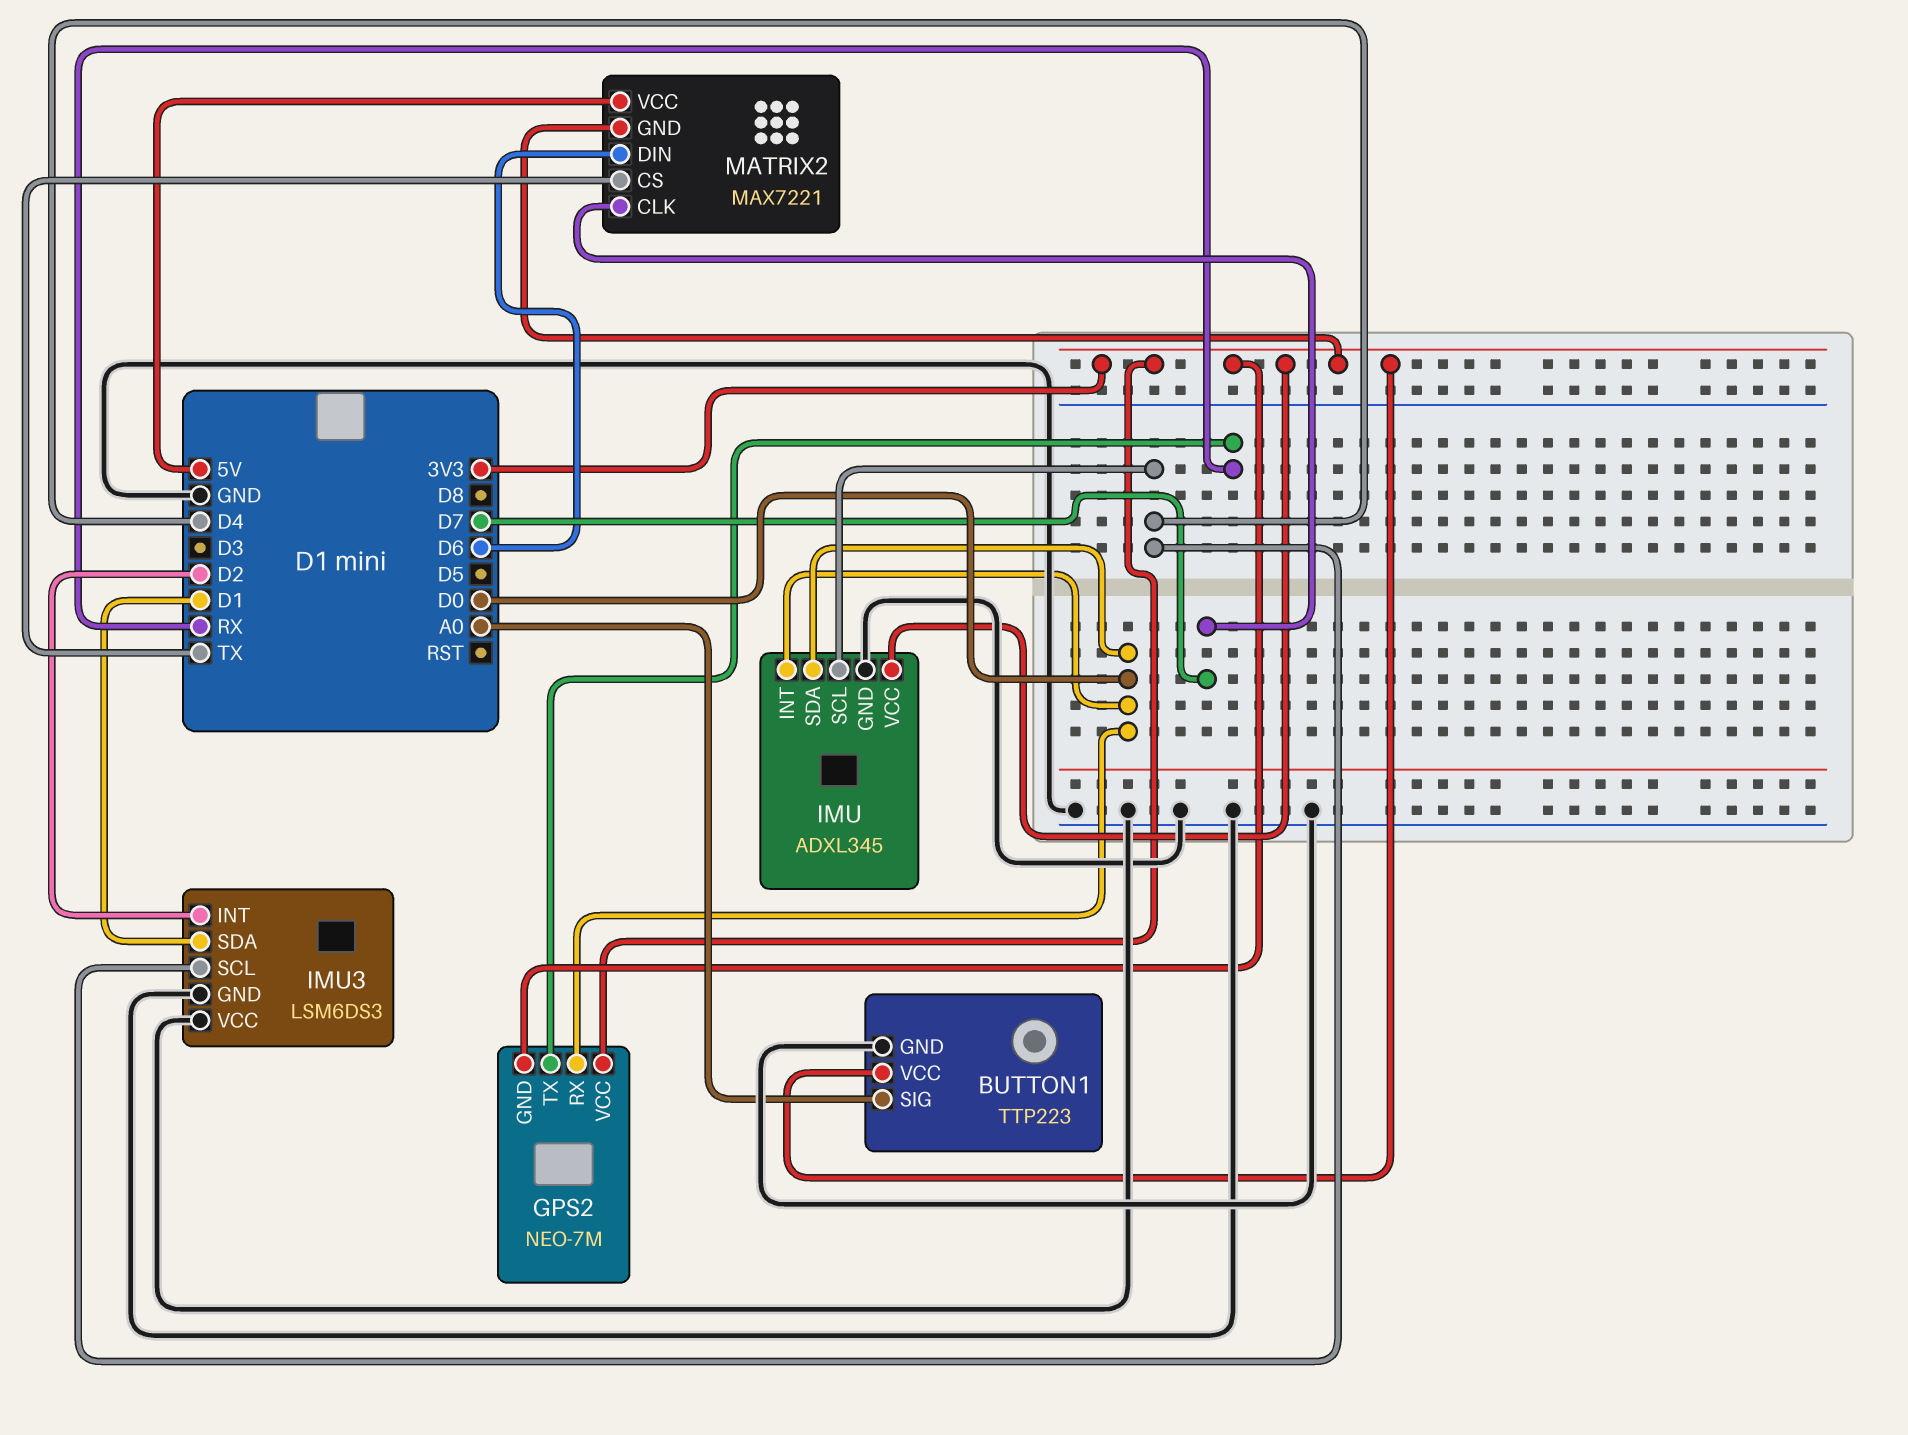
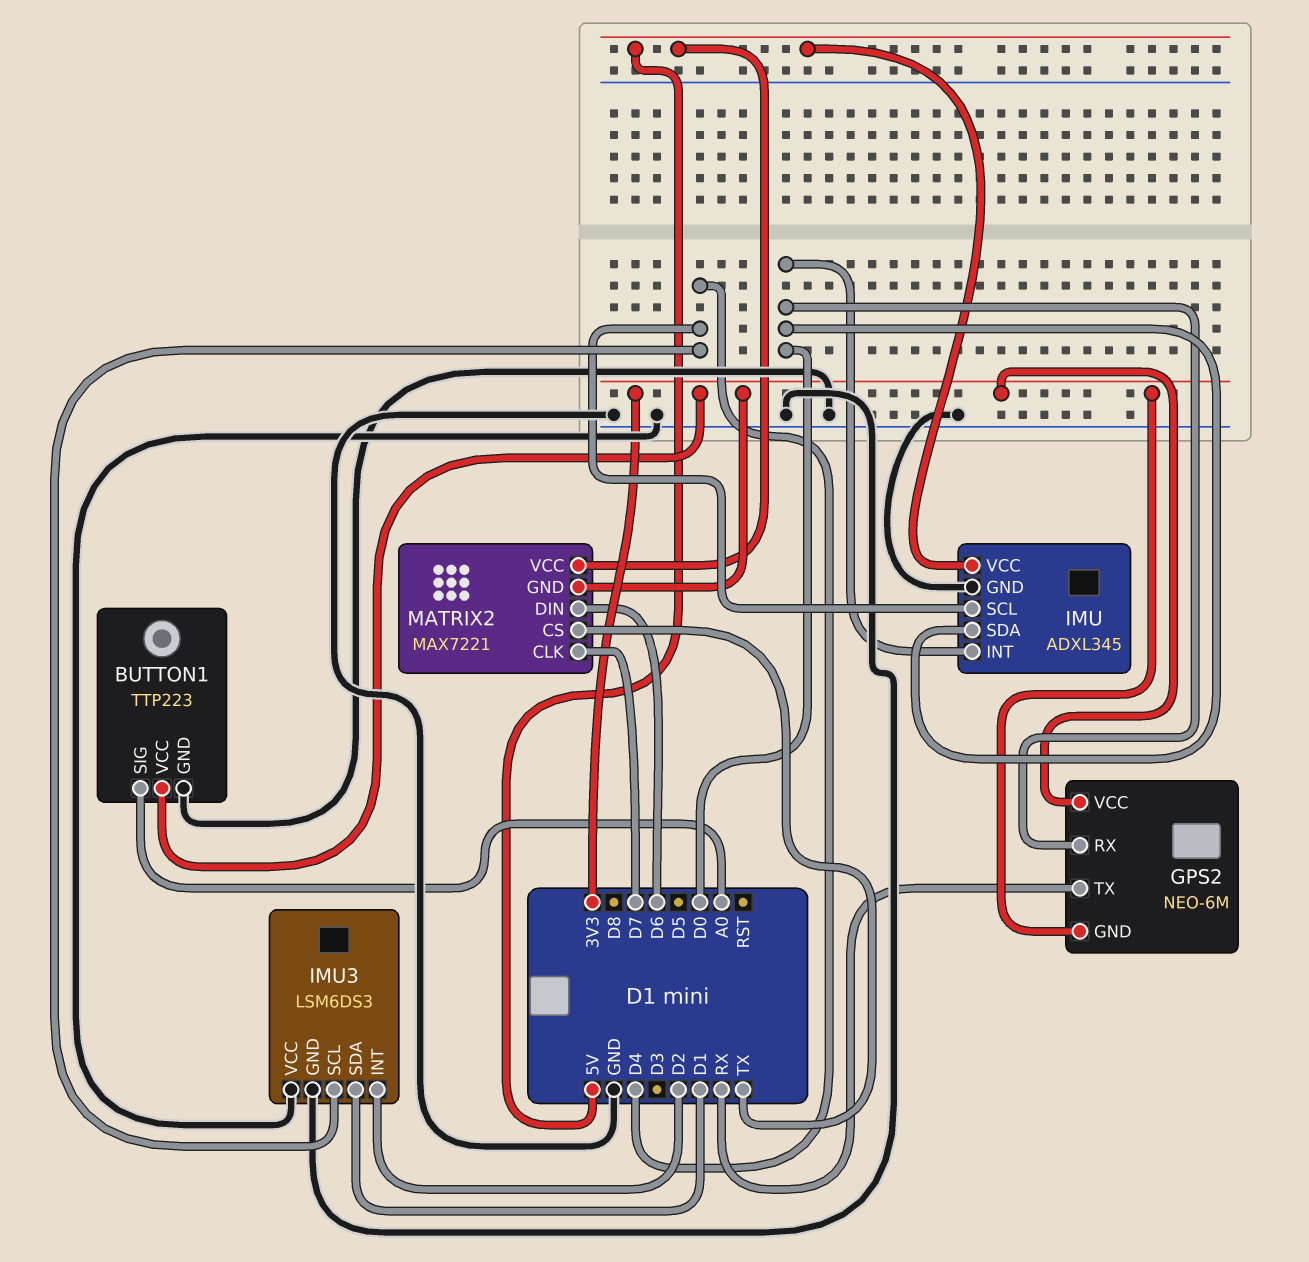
GPS2: NEO-7M -> NEO-6M
IMU pin VCC: 3V3 -> 5V

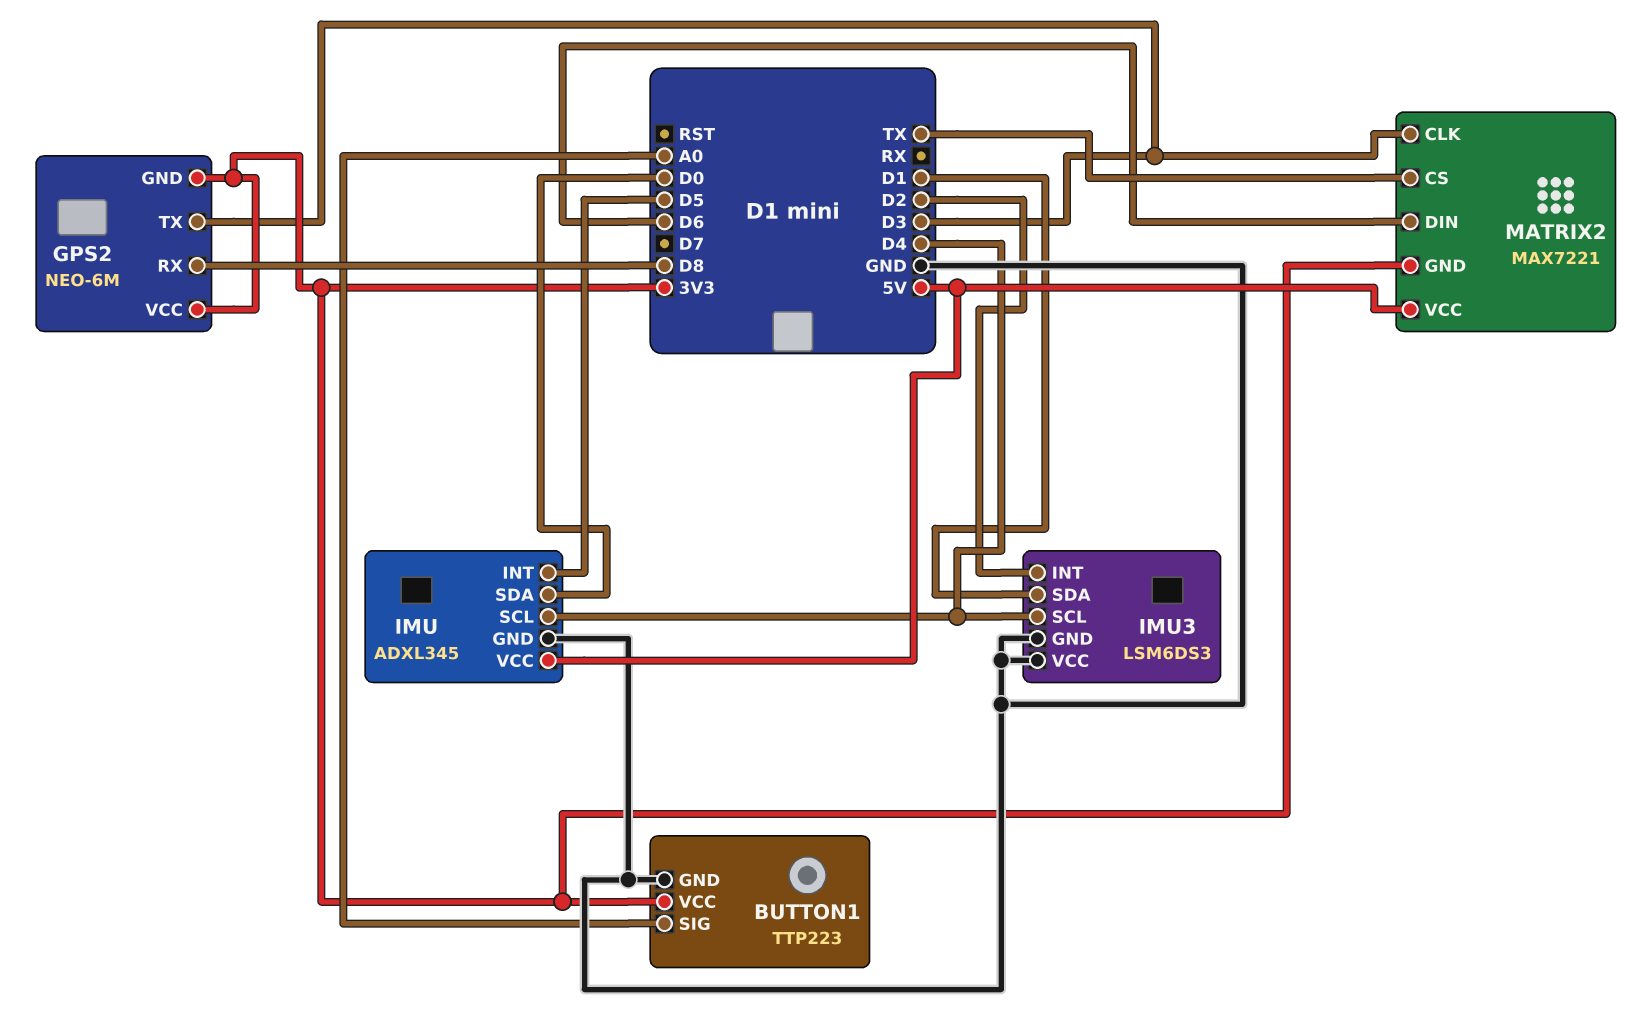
GPS2 pin RX: D0 -> D8
GPS2 pin TX: RX -> D3
IMU pin INT: D0 -> D5
MATRIX2 pin CLK: D7 -> D3

